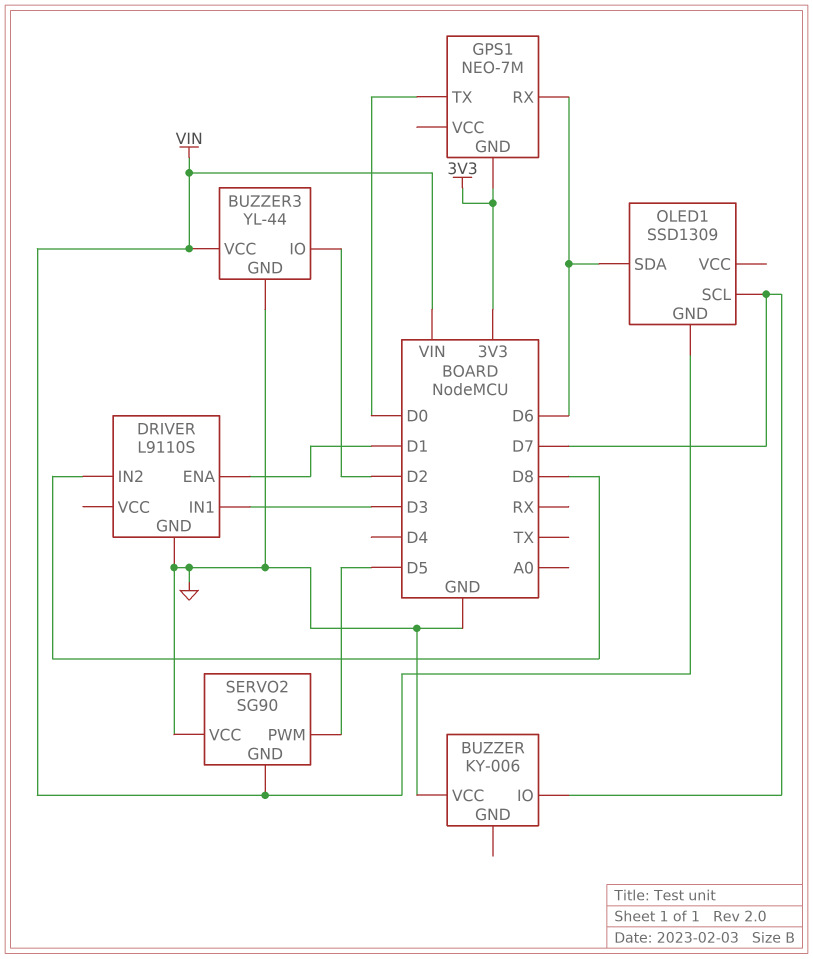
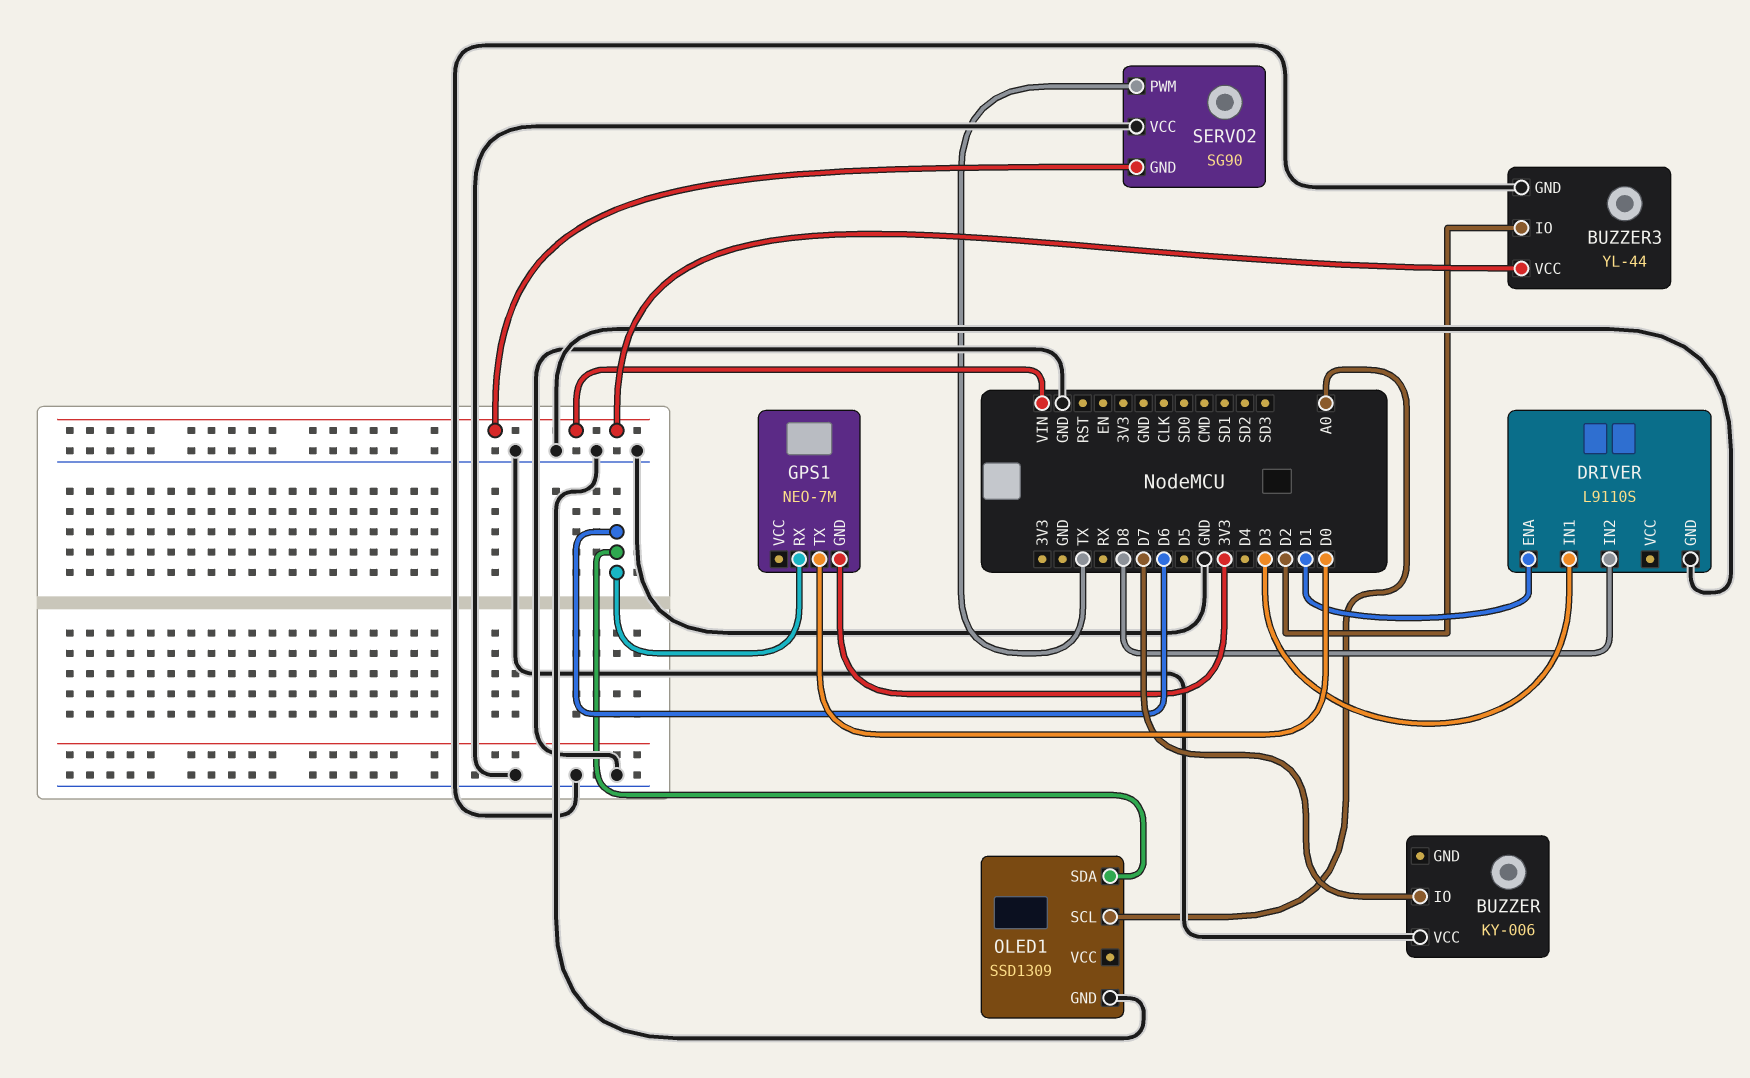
OLED1 pin GND: VIN -> GND
OLED1 pin SCL: D7 -> A0
SERVO2 pin PWM: D5 -> TX

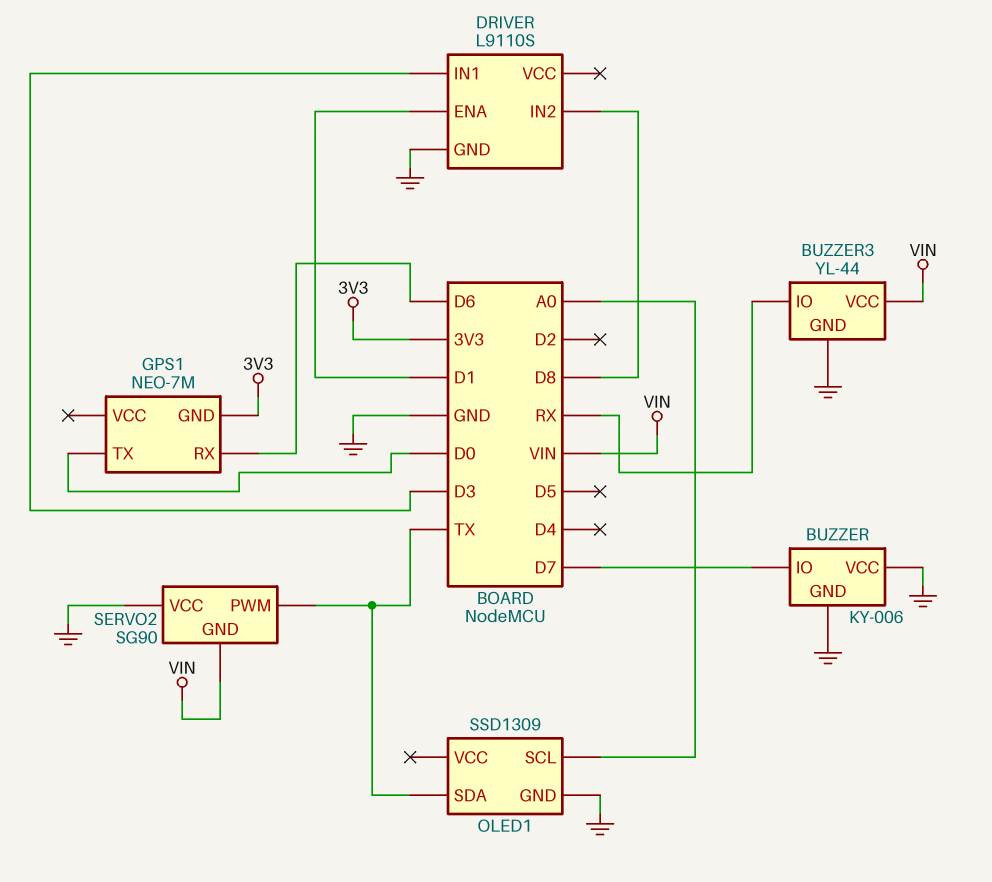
BUZZER pin GND: none -> GND
BUZZER3 pin IO: D2 -> RX
OLED1 pin SDA: D6 -> TX

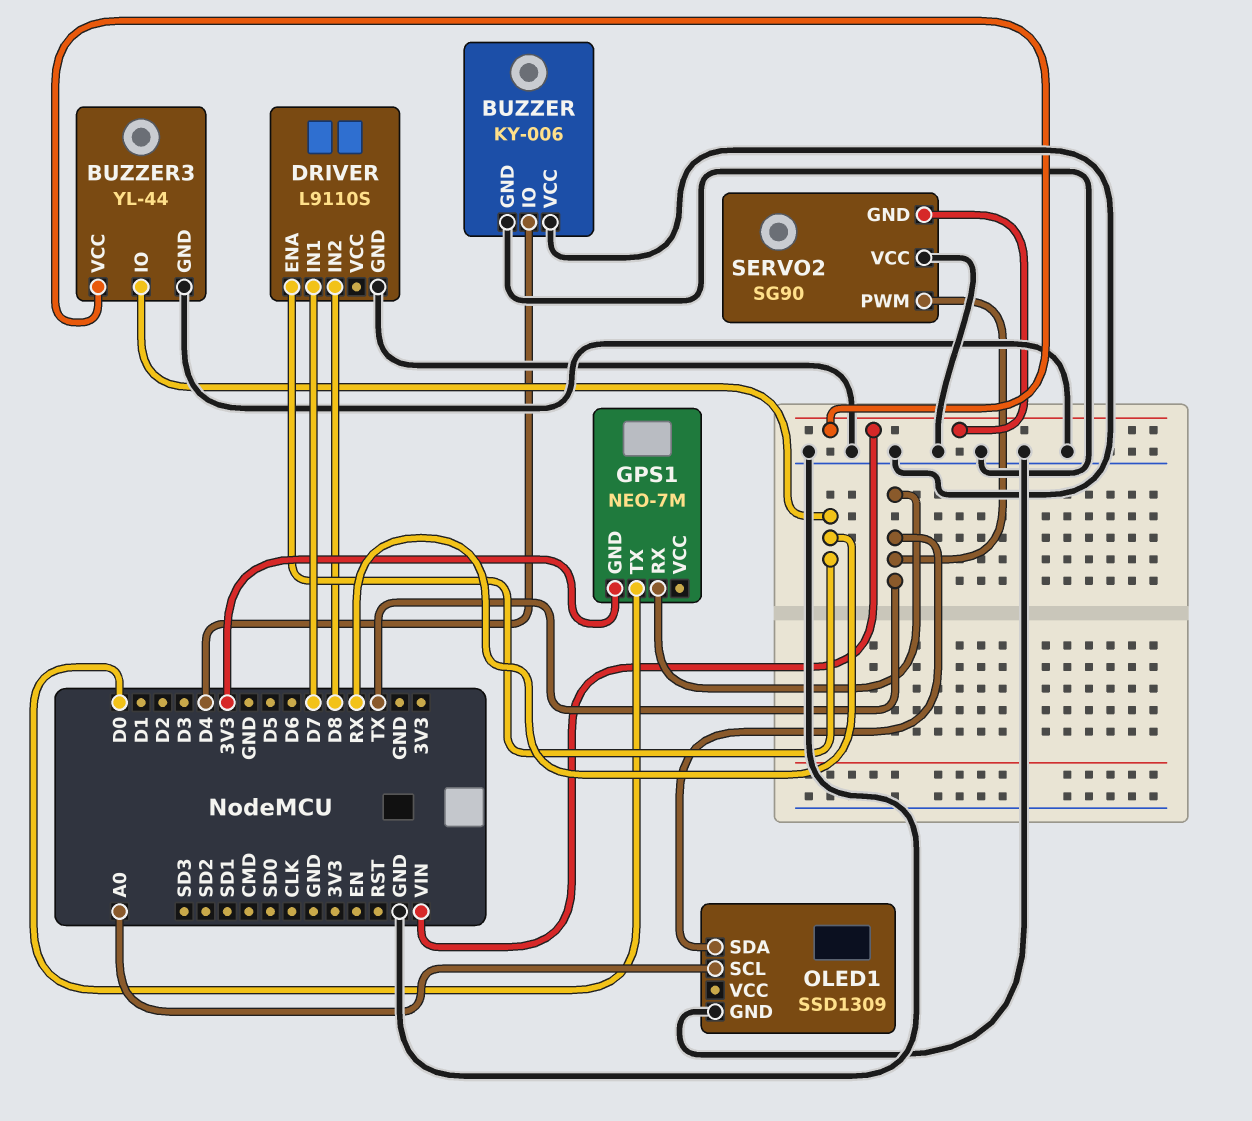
BUZZER pin IO: D7 -> D4
DRIVER pin ENA: D1 -> RX
DRIVER pin IN1: D3 -> D7
GPS1 pin RX: D6 -> TX

